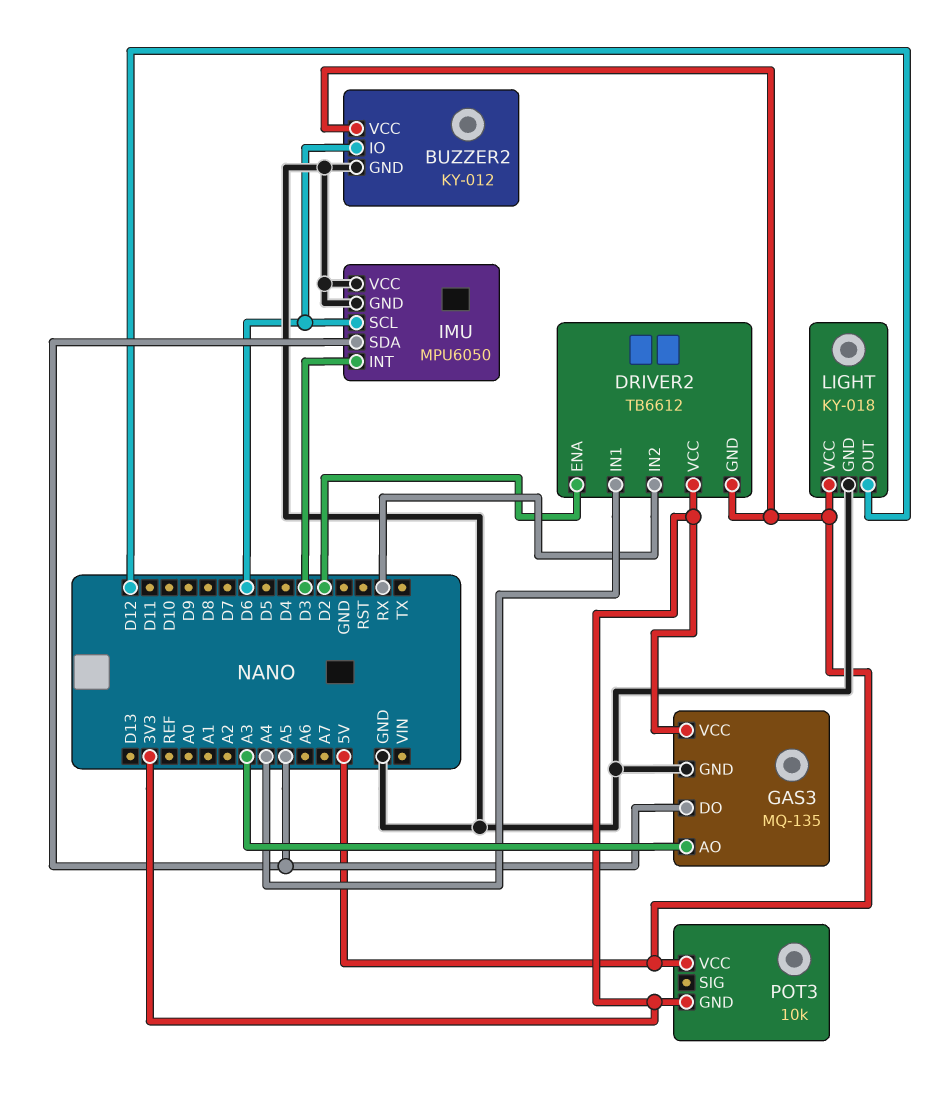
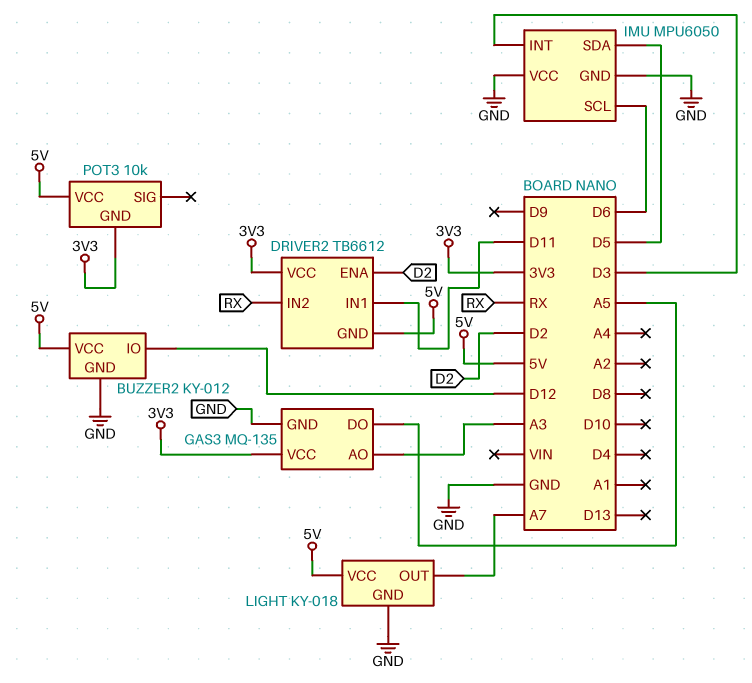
BUZZER2 pin IO: D6 -> D12
DRIVER2 pin IN1: A4 -> D11
IMU pin SDA: A5 -> D5
LIGHT pin OUT: D12 -> A7

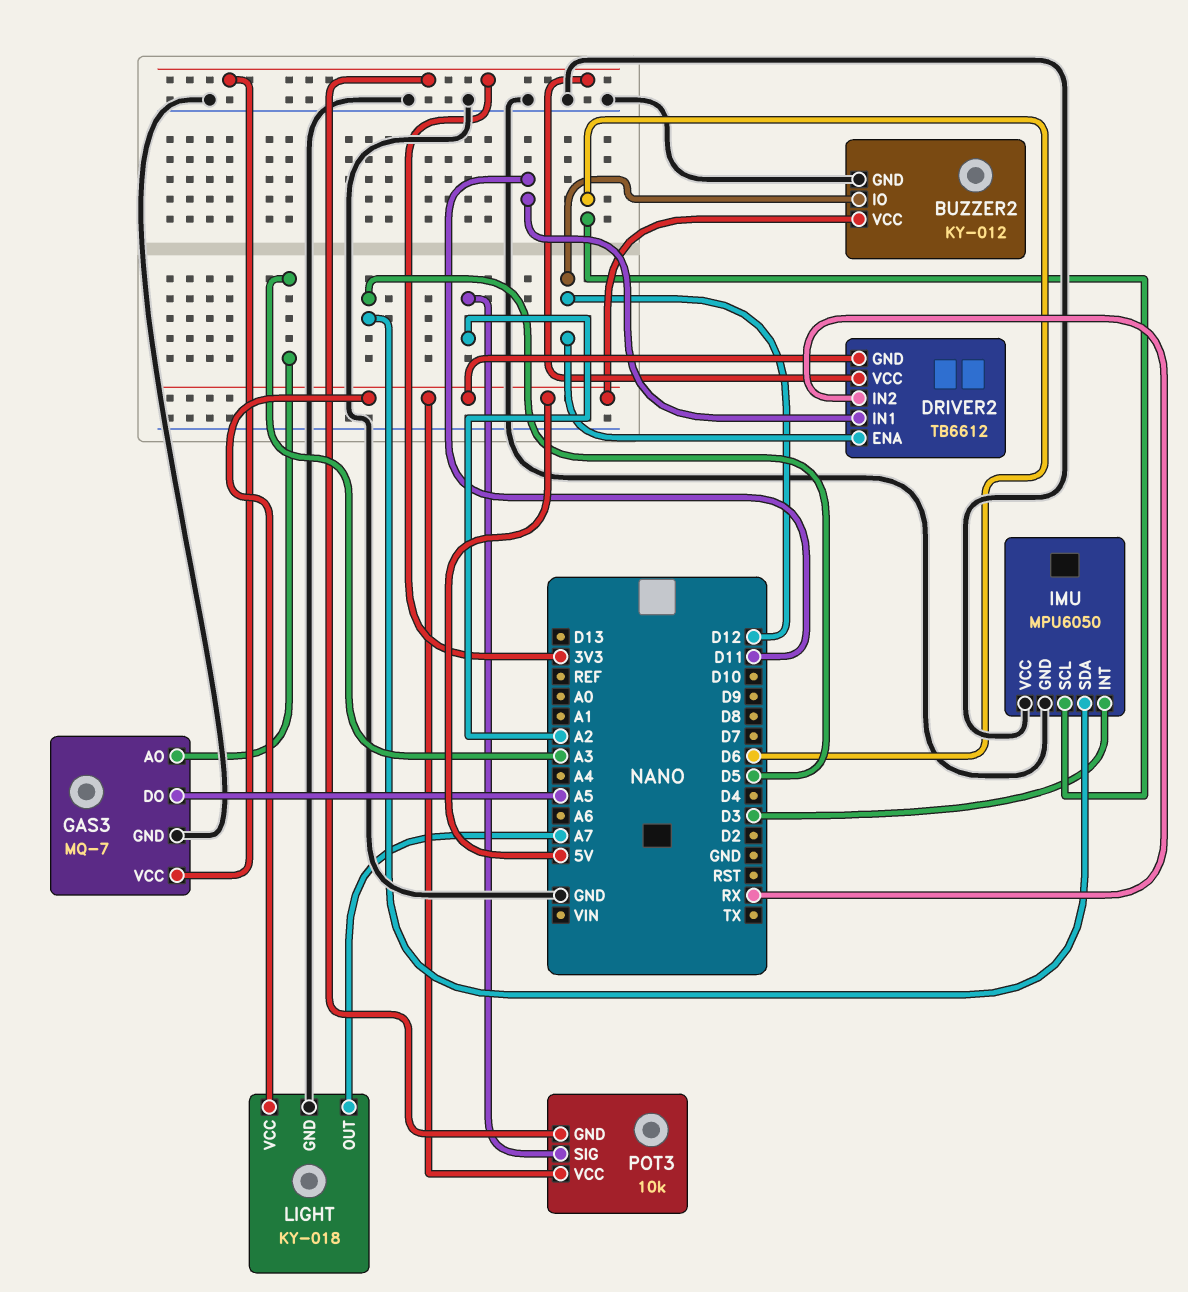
DRIVER2 pin ENA: D2 -> D12
GAS3: MQ-135 -> MQ-7
POT3 pin SIG: none -> A2

